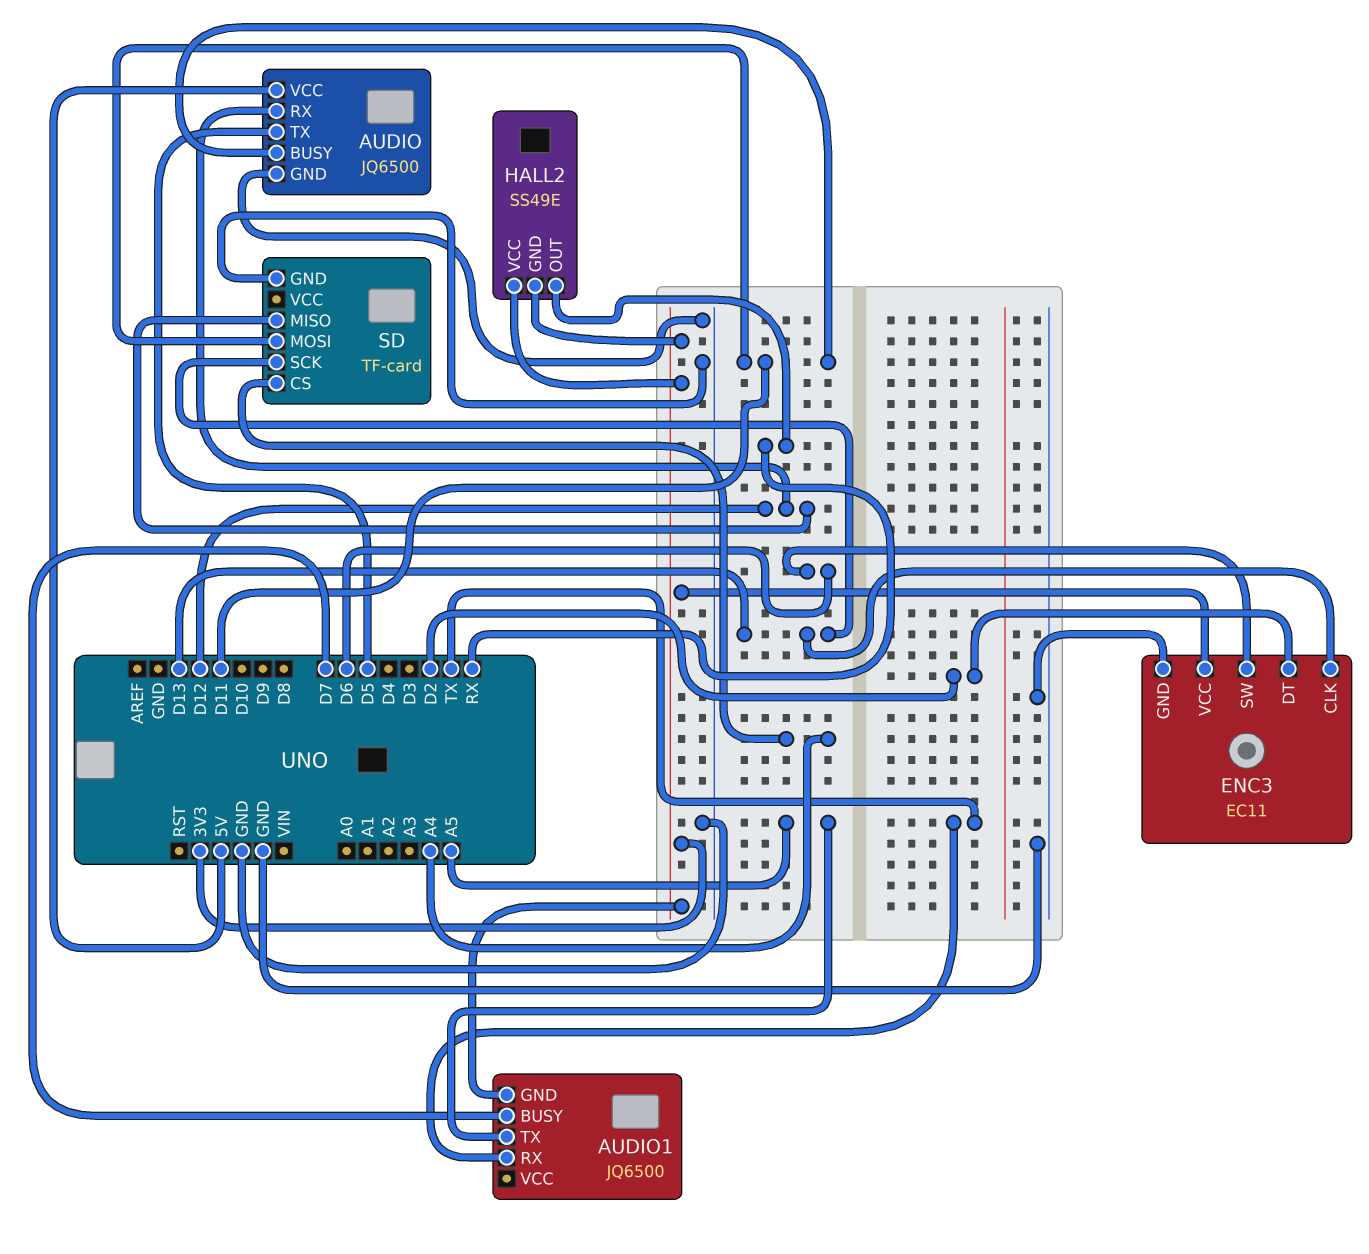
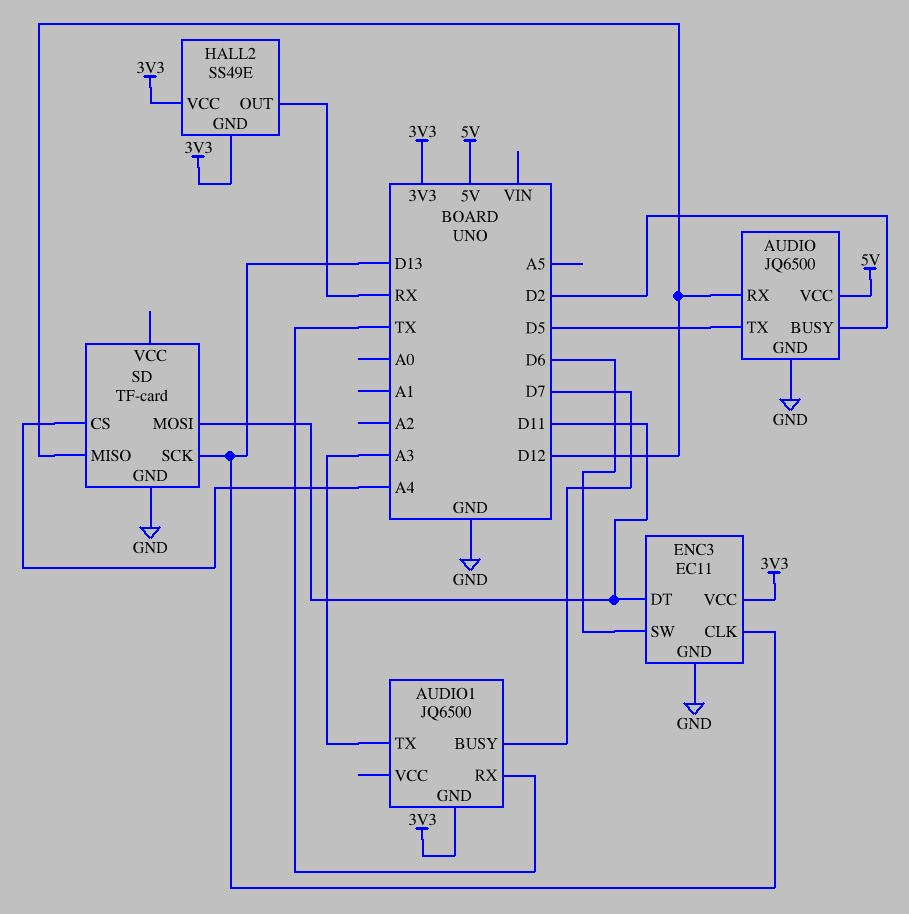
AUDIO pin BUSY: D11 -> D2
AUDIO1 pin TX: A5 -> A3
ENC3 pin DT: D2 -> D11

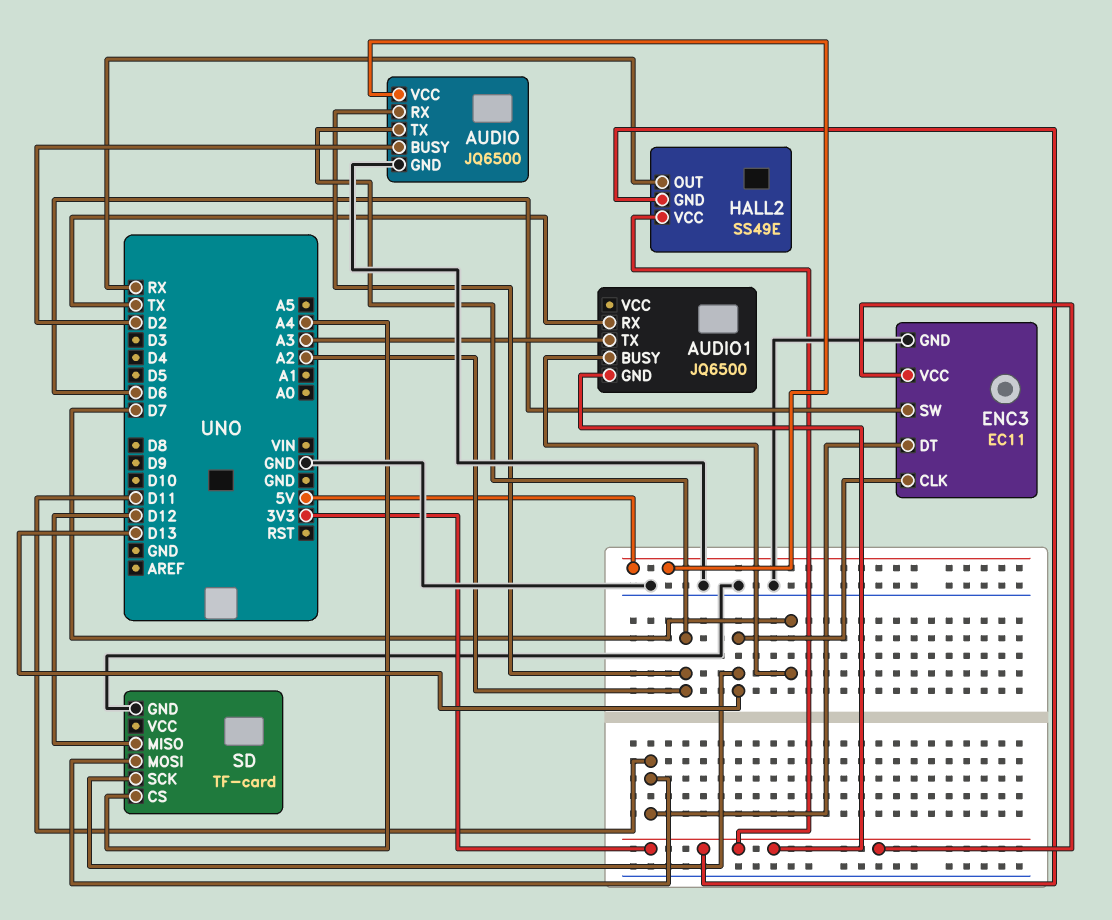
AUDIO pin RX: D12 -> A2
AUDIO pin TX: D5 -> A2

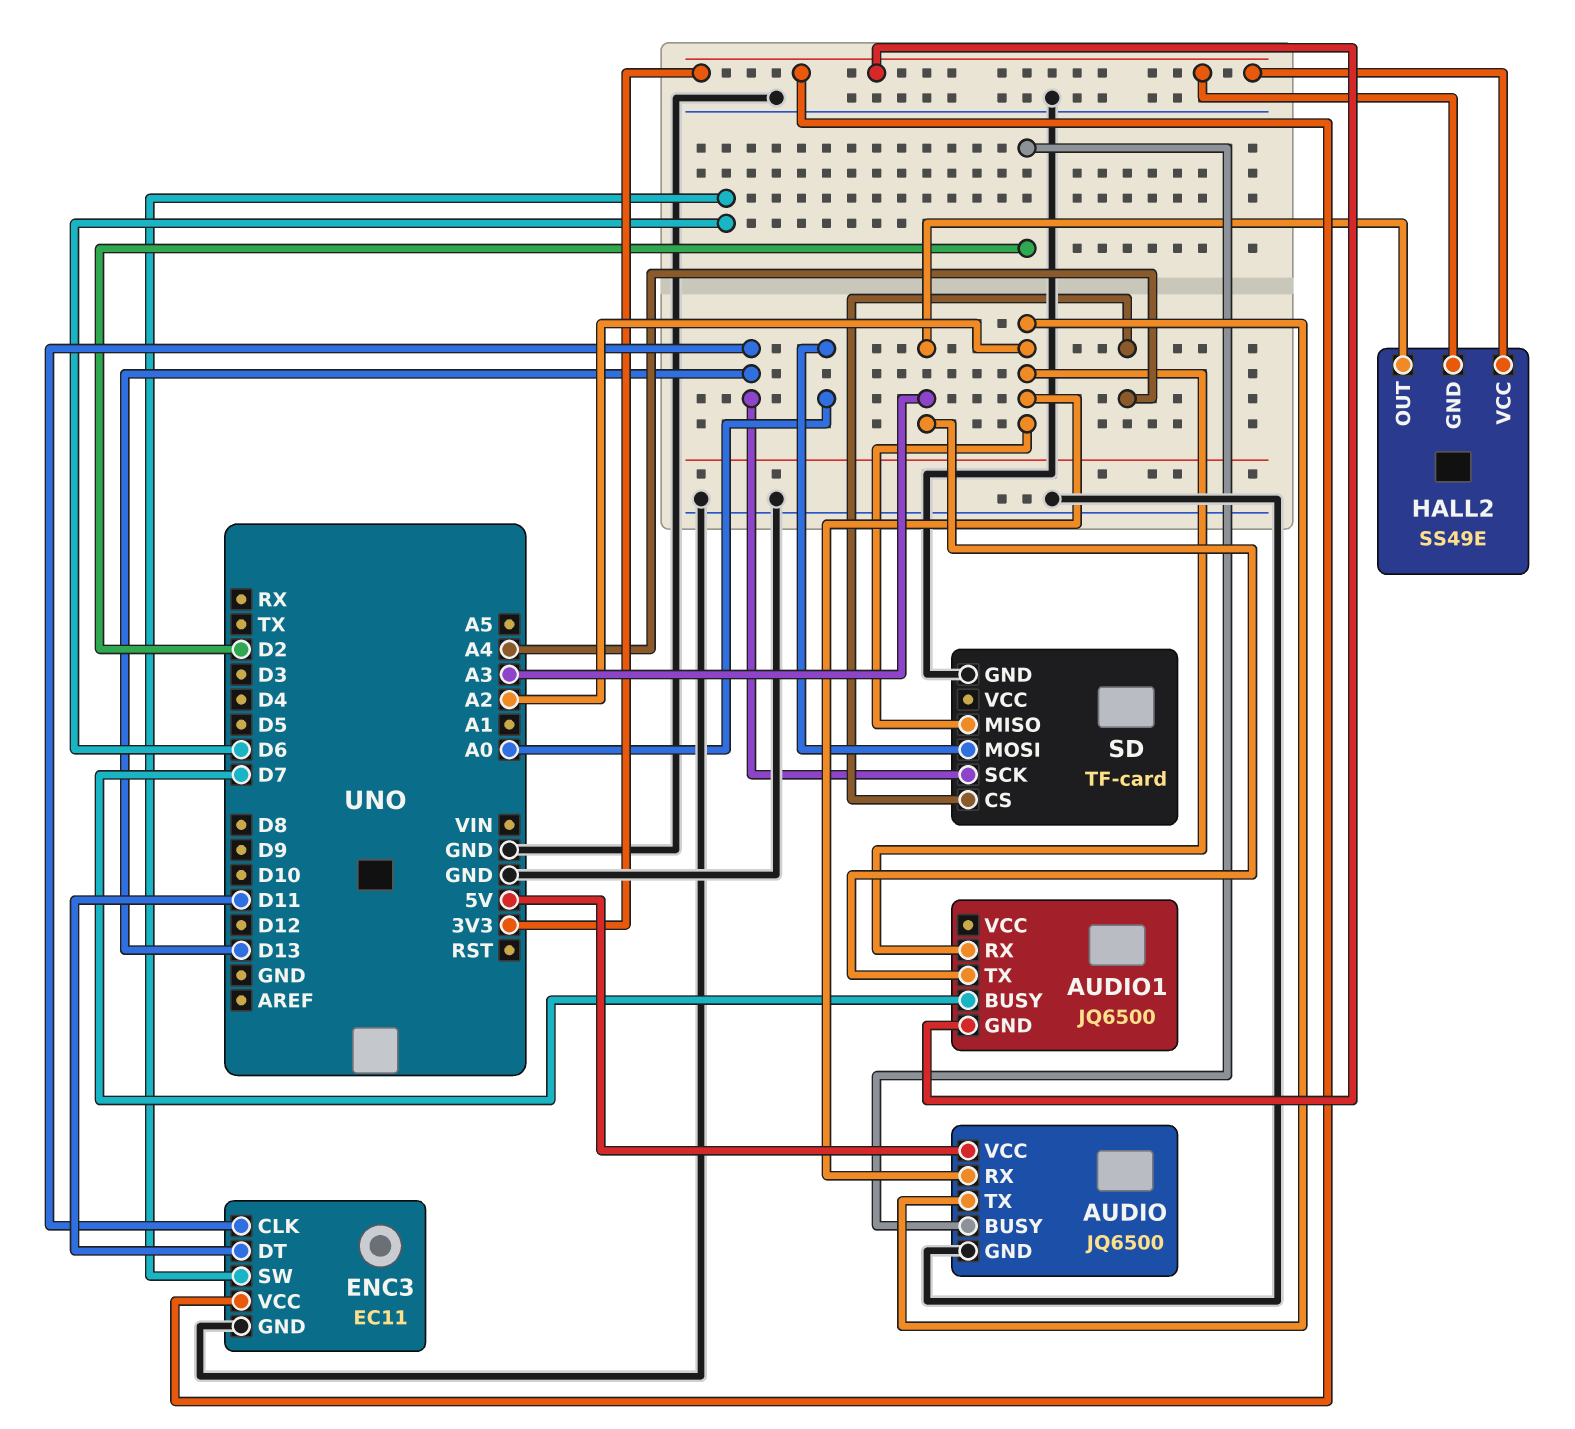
AUDIO1 pin RX: TX -> A2
HALL2 pin OUT: RX -> A3
SD pin MISO: D12 -> A2
SD pin MOSI: D11 -> A0

